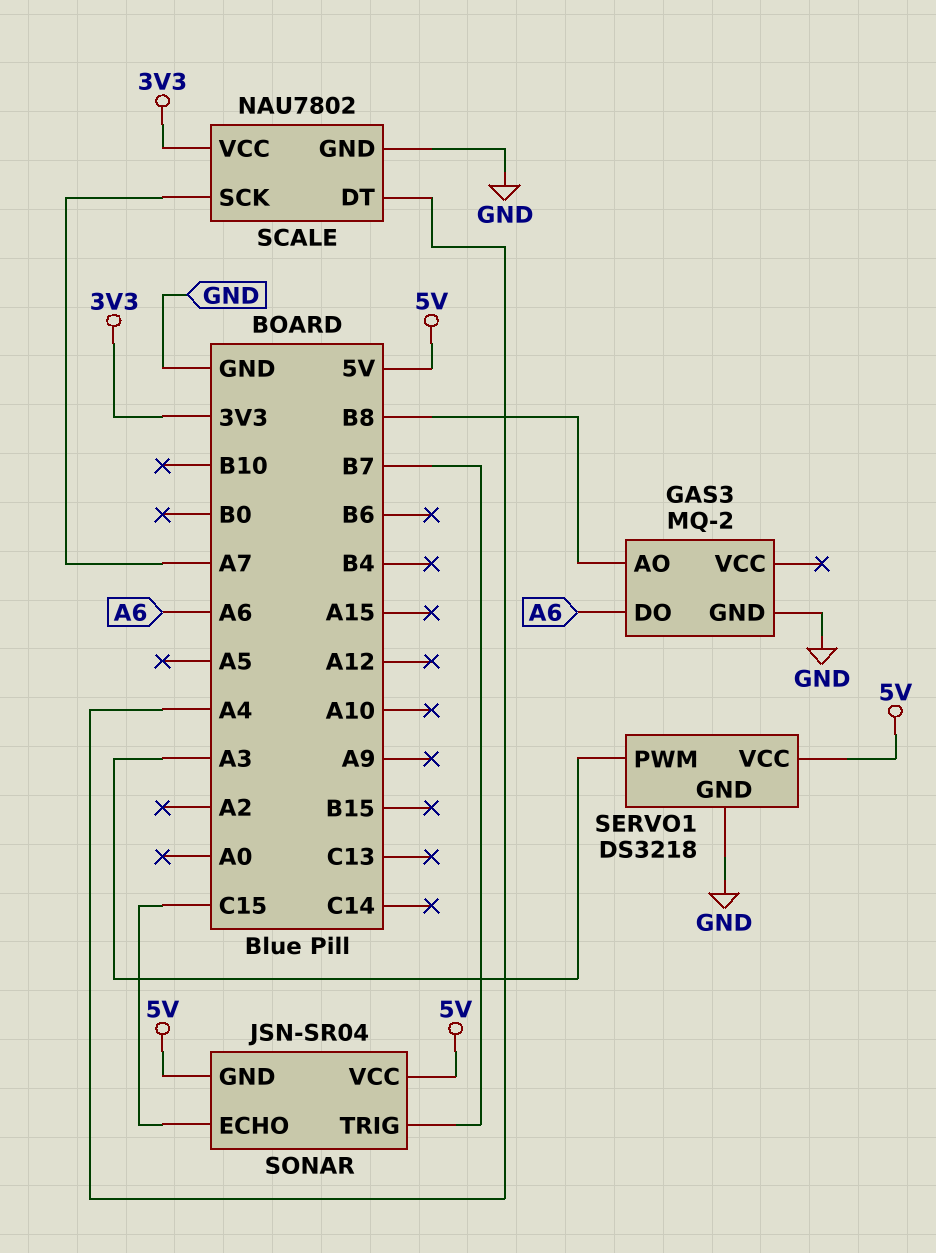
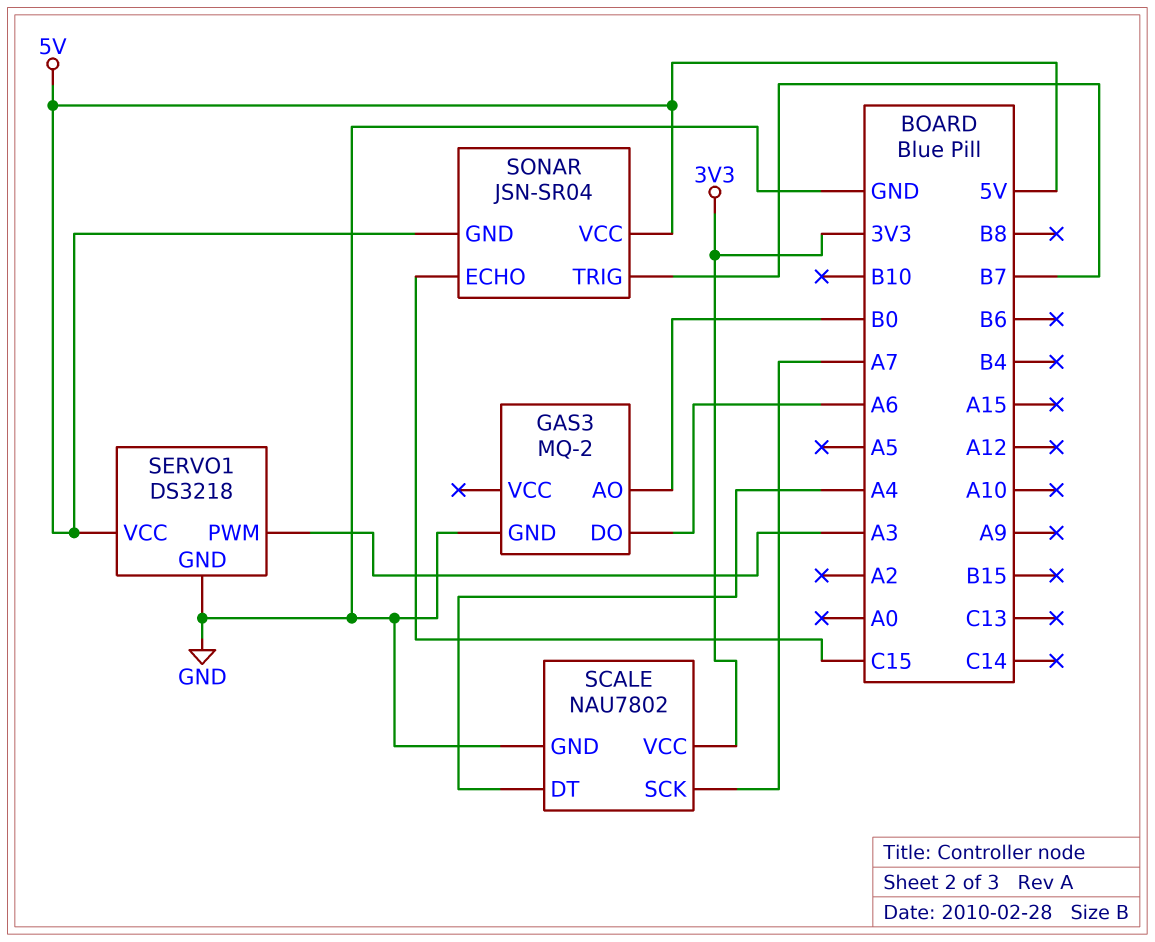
GAS3 pin AO: B8 -> B0

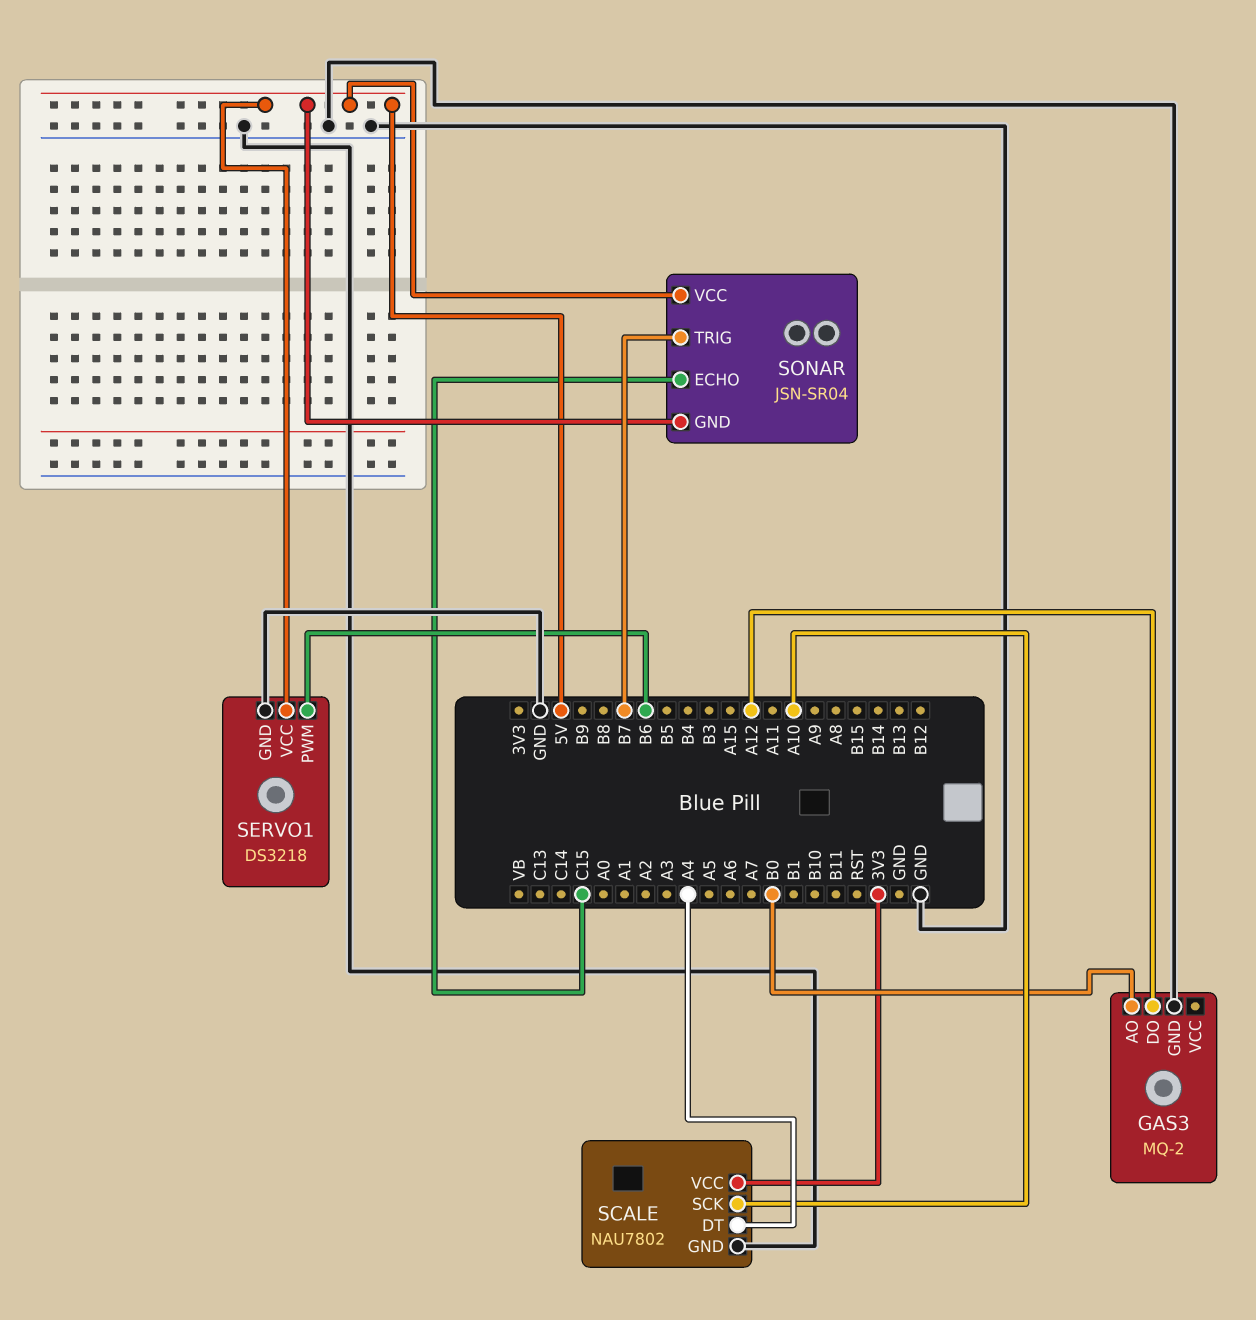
GAS3 pin DO: A6 -> A12
SCALE pin SCK: A7 -> A10
SERVO1 pin PWM: A3 -> B6

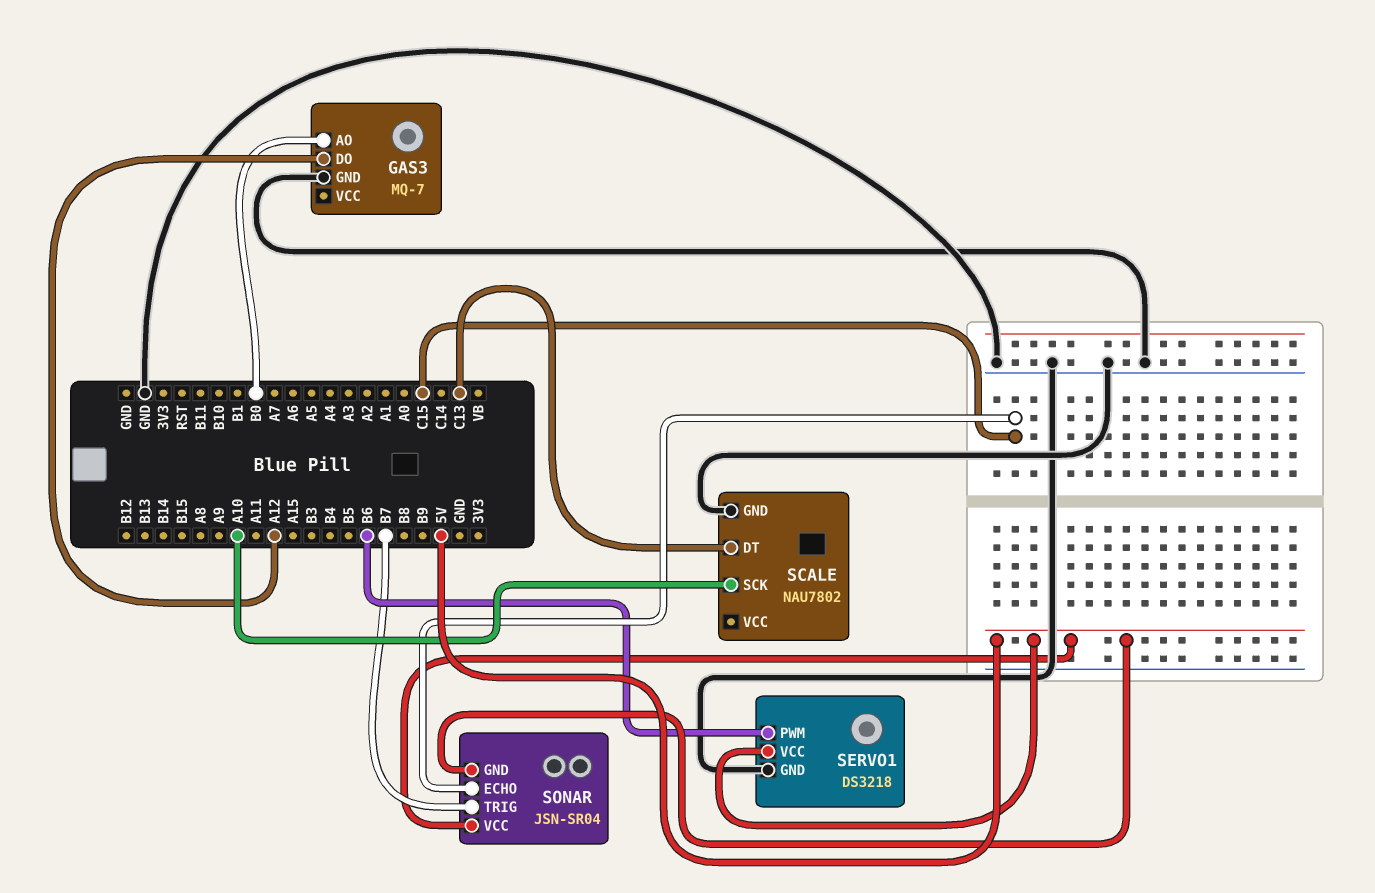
GAS3: MQ-2 -> MQ-7
SCALE pin DT: A4 -> C13
SCALE pin VCC: 3V3 -> none

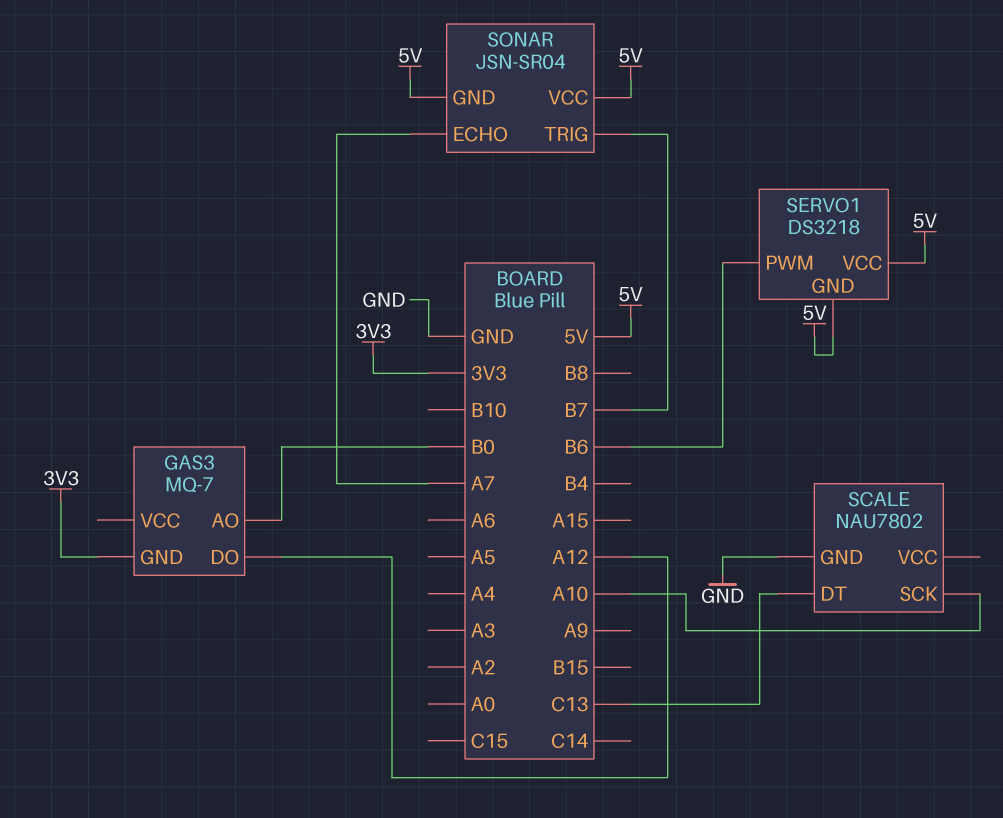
GAS3 pin GND: GND -> 3V3
SERVO1 pin GND: GND -> 5V
SONAR pin ECHO: C15 -> A7

